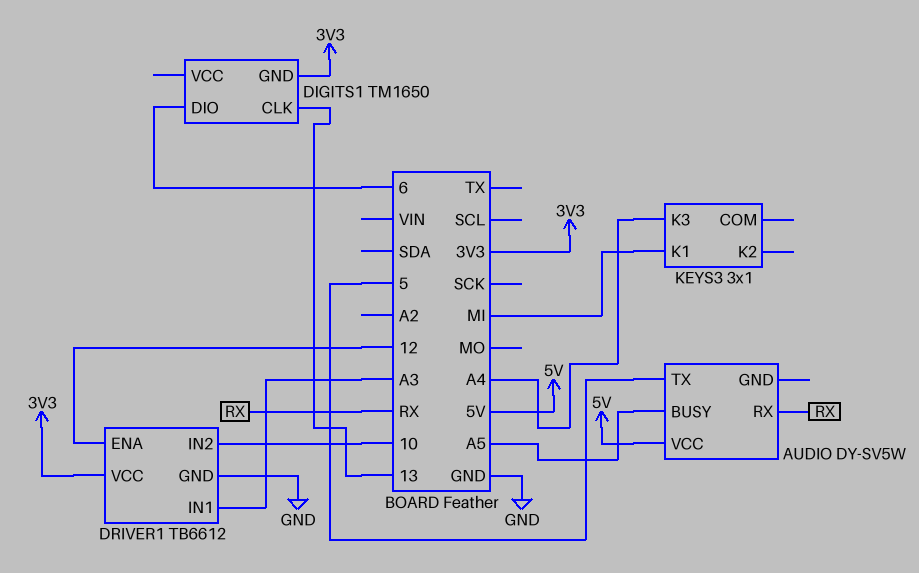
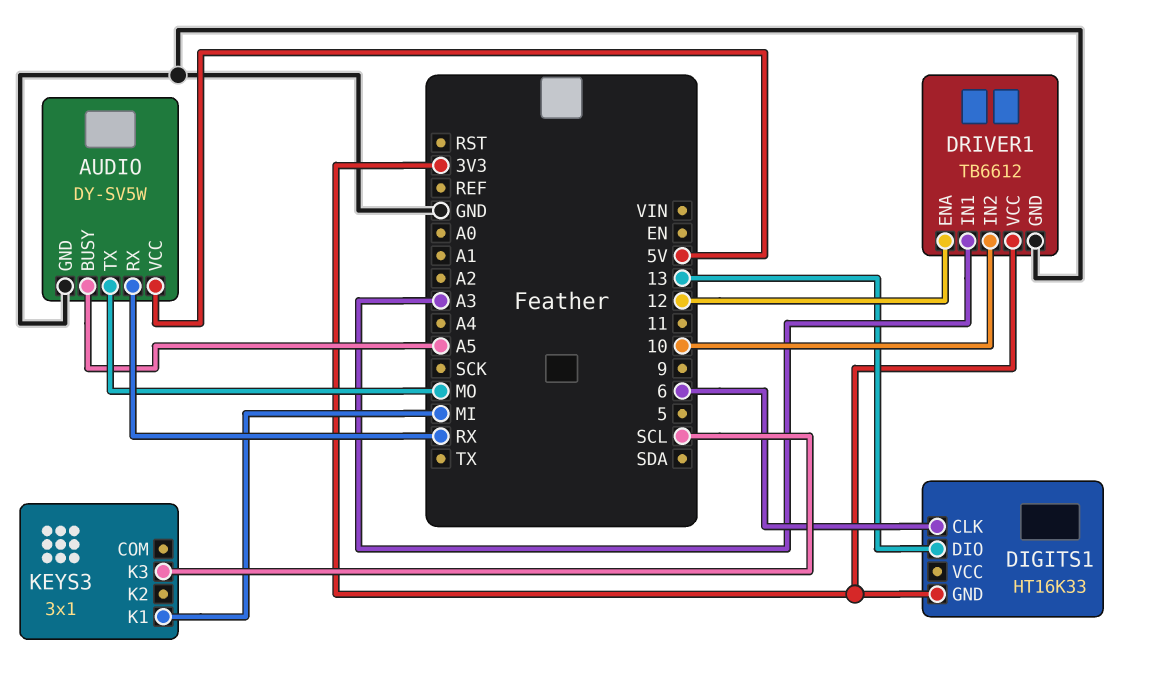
AUDIO pin GND: none -> GND
AUDIO pin TX: 5 -> MO
DIGITS1: TM1650 -> HT16K33
DIGITS1 pin CLK: 13 -> 6
DIGITS1 pin DIO: 6 -> 13
KEYS3 pin K3: A4 -> SCL

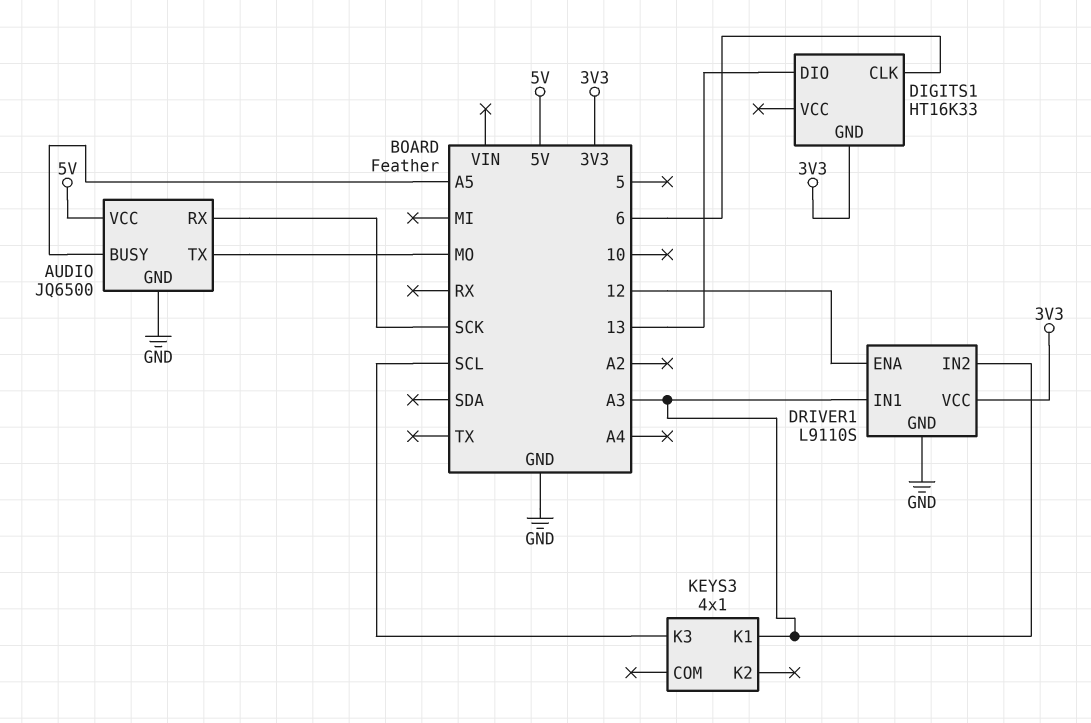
AUDIO: DY-SV5W -> JQ6500
AUDIO pin RX: RX -> SCK
DRIVER1: TB6612 -> L9110S
DRIVER1 pin IN2: 10 -> A3
KEYS3: 3x1 -> 4x1
KEYS3 pin K1: MI -> A3

